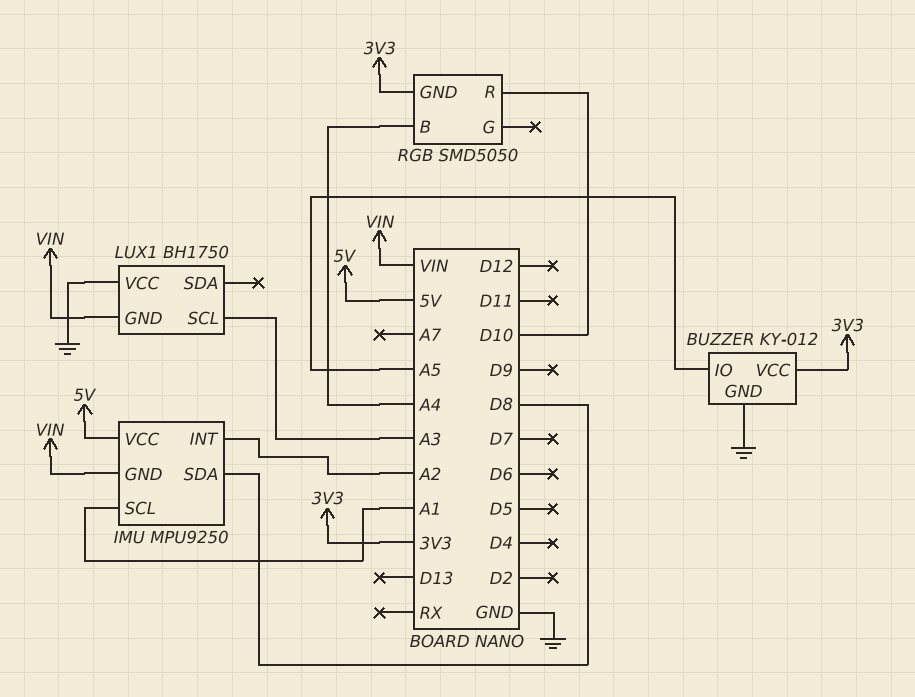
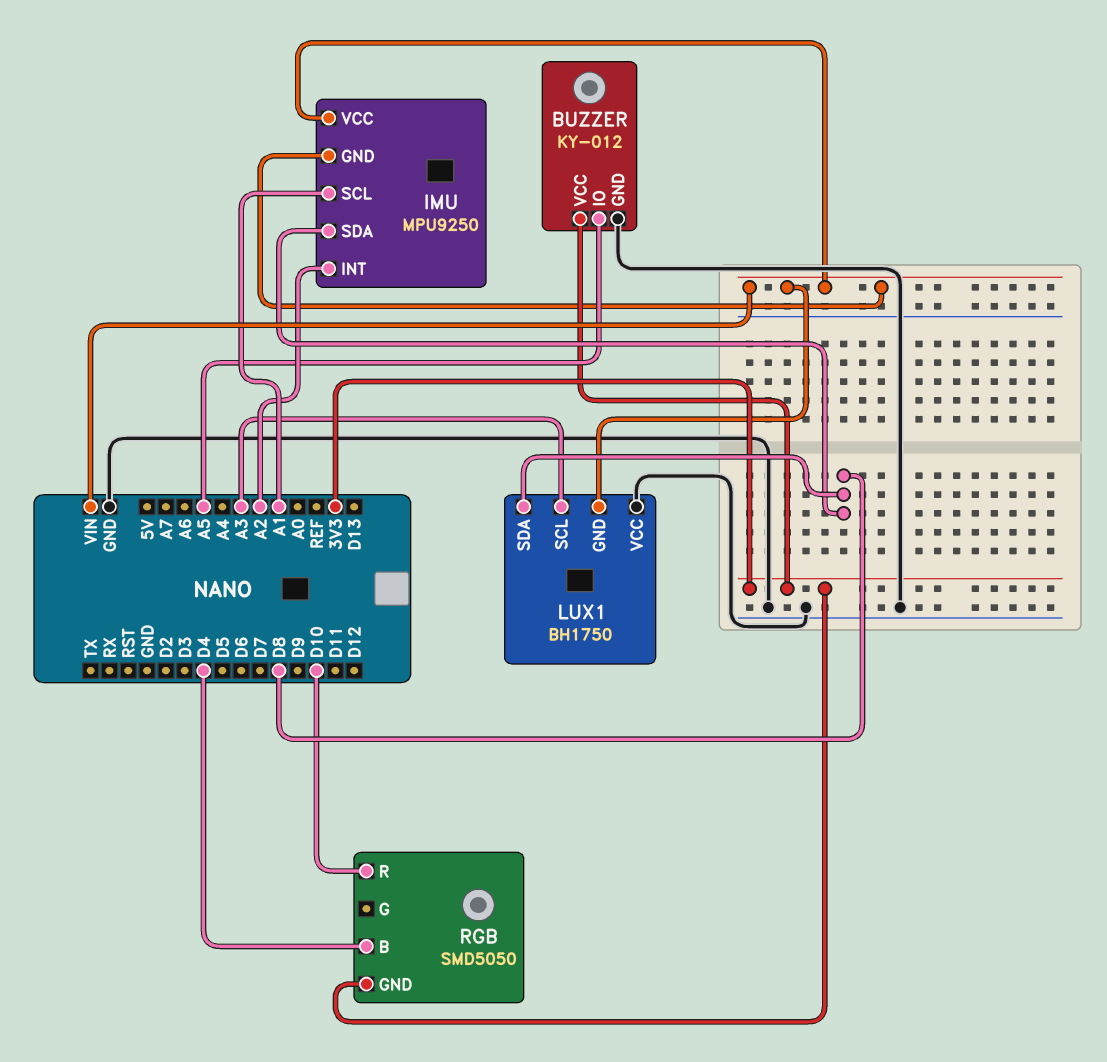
IMU pin VCC: 5V -> VIN
LUX1 pin SDA: none -> D8
RGB pin B: A4 -> D4

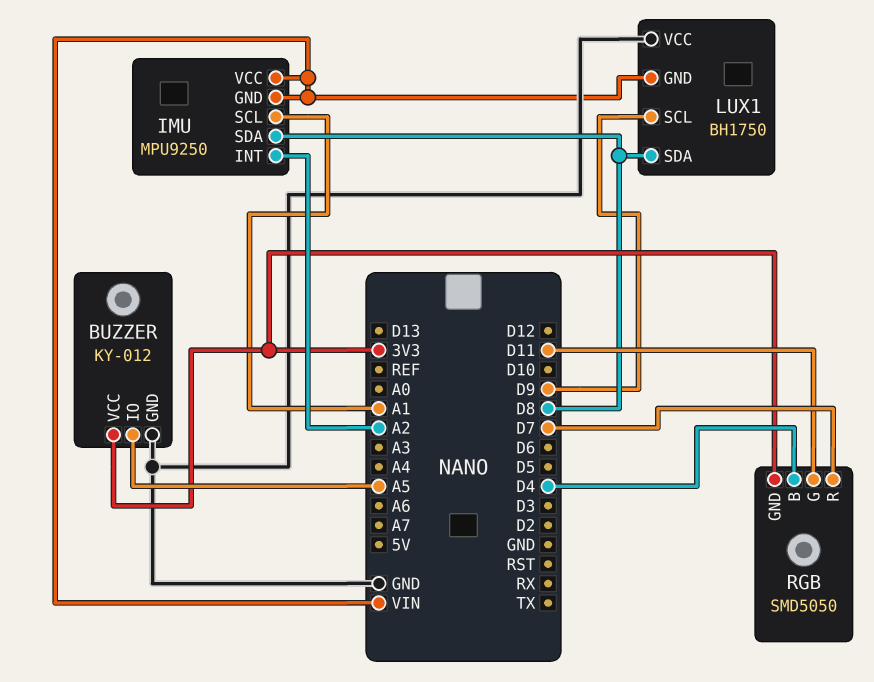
LUX1 pin SCL: A3 -> D9
RGB pin G: none -> D11
RGB pin R: D10 -> D7

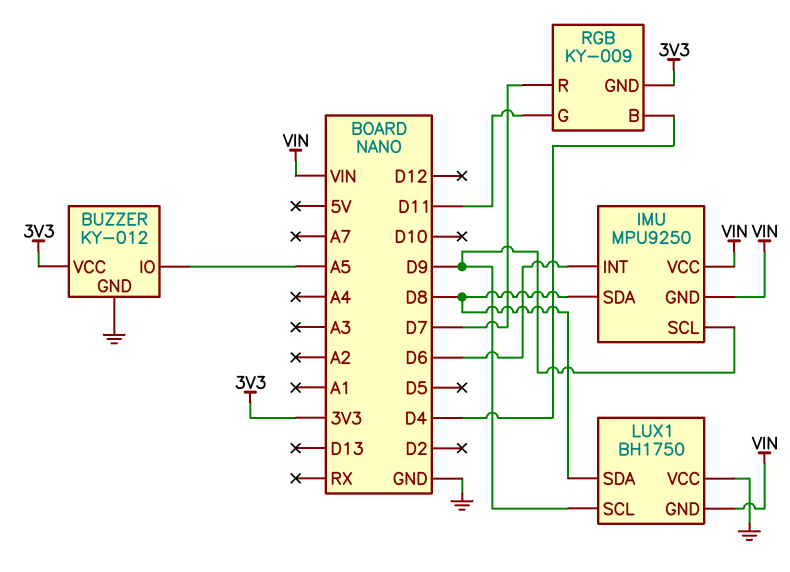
IMU pin INT: A2 -> D6
IMU pin SCL: A1 -> D9
RGB: SMD5050 -> KY-009

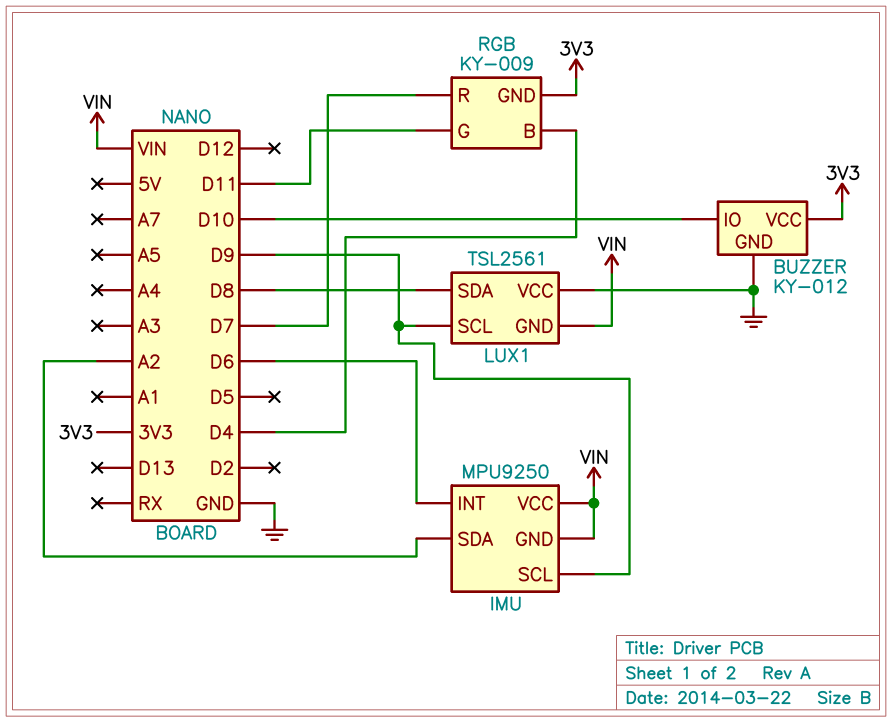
BUZZER pin IO: A5 -> D10
IMU pin SDA: D8 -> A2
LUX1: BH1750 -> TSL2561

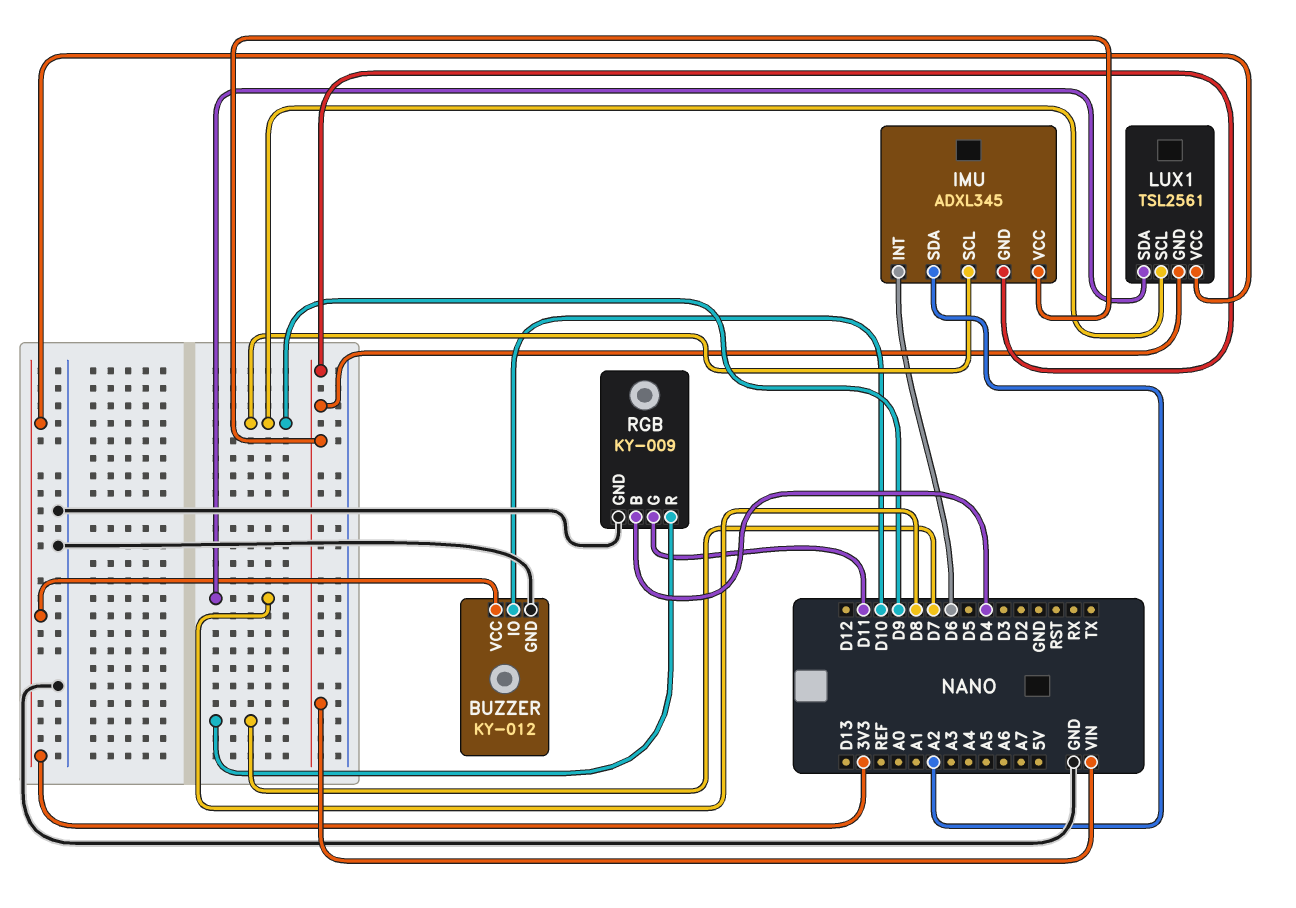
IMU: MPU9250 -> ADXL345
LUX1 pin VCC: GND -> 3V3
RGB pin GND: 3V3 -> GND

